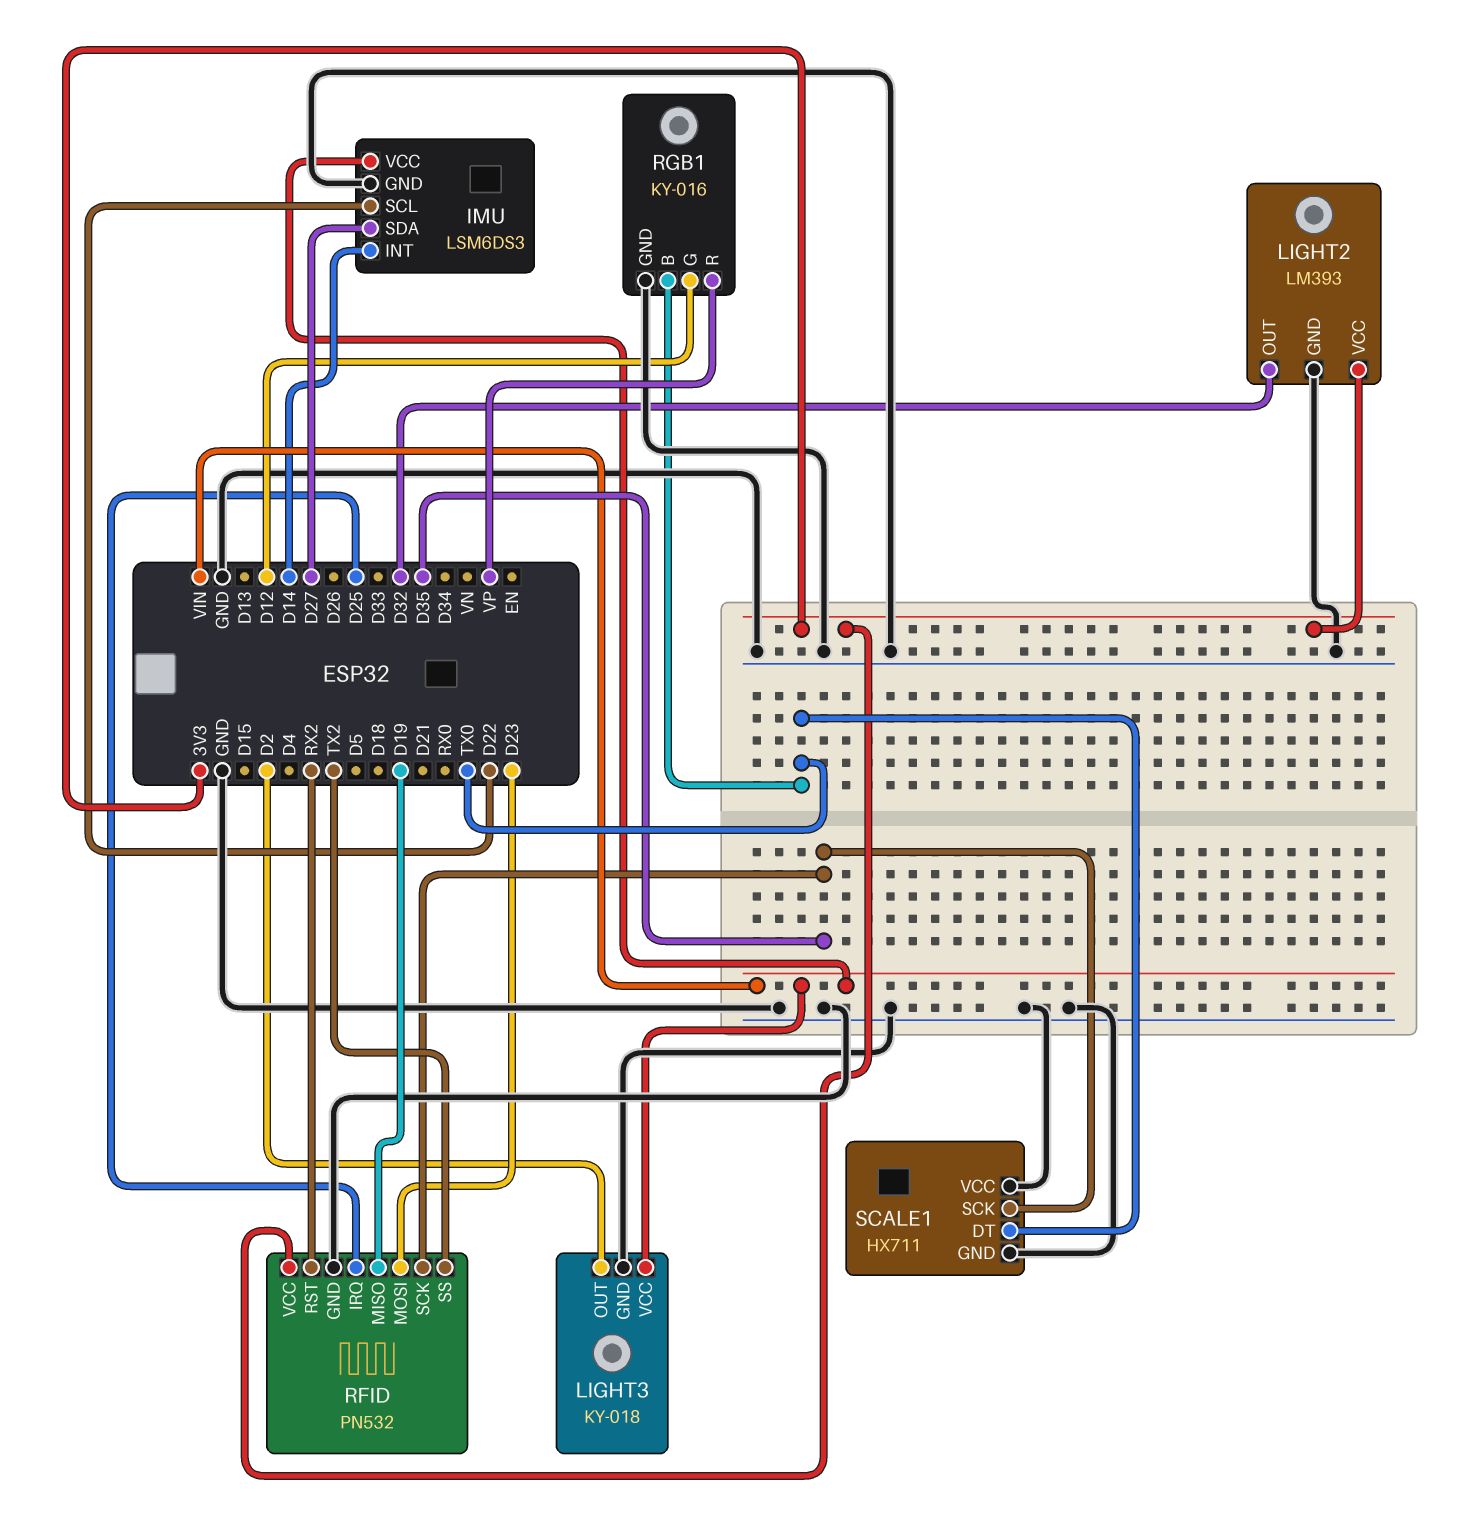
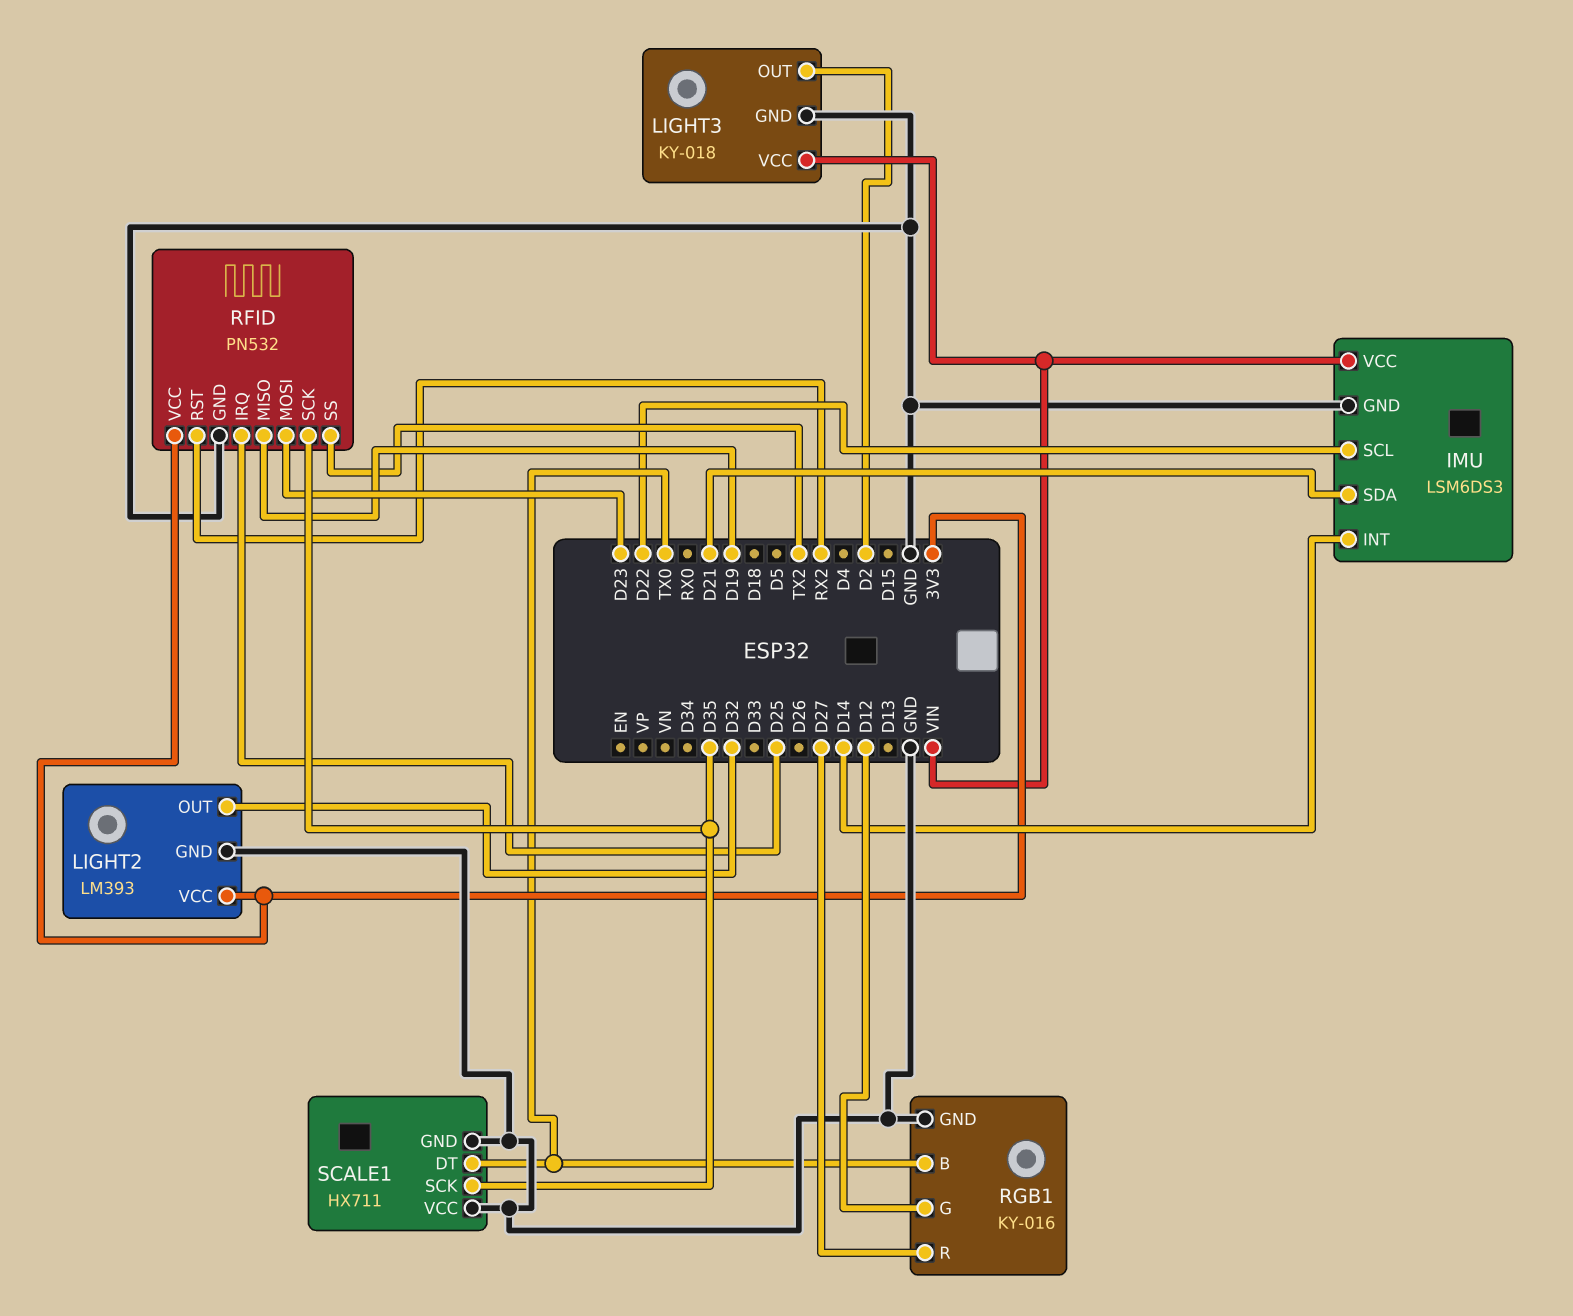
IMU pin SDA: D27 -> D21
RGB1 pin R: VP -> D27

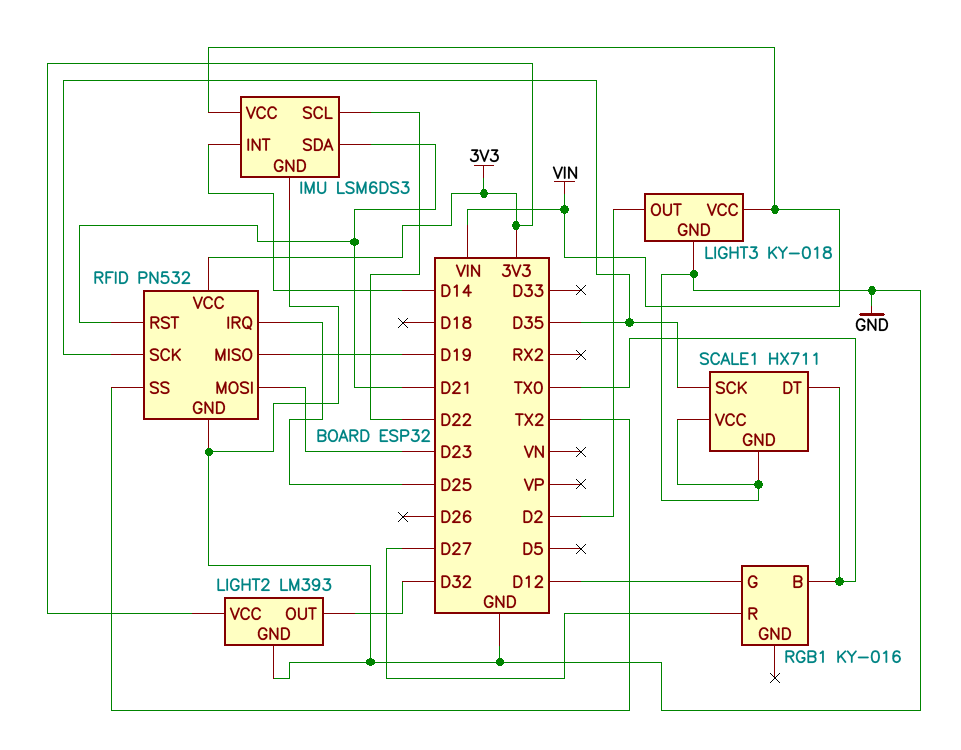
RFID pin RST: RX2 -> D21
RGB1 pin GND: GND -> none

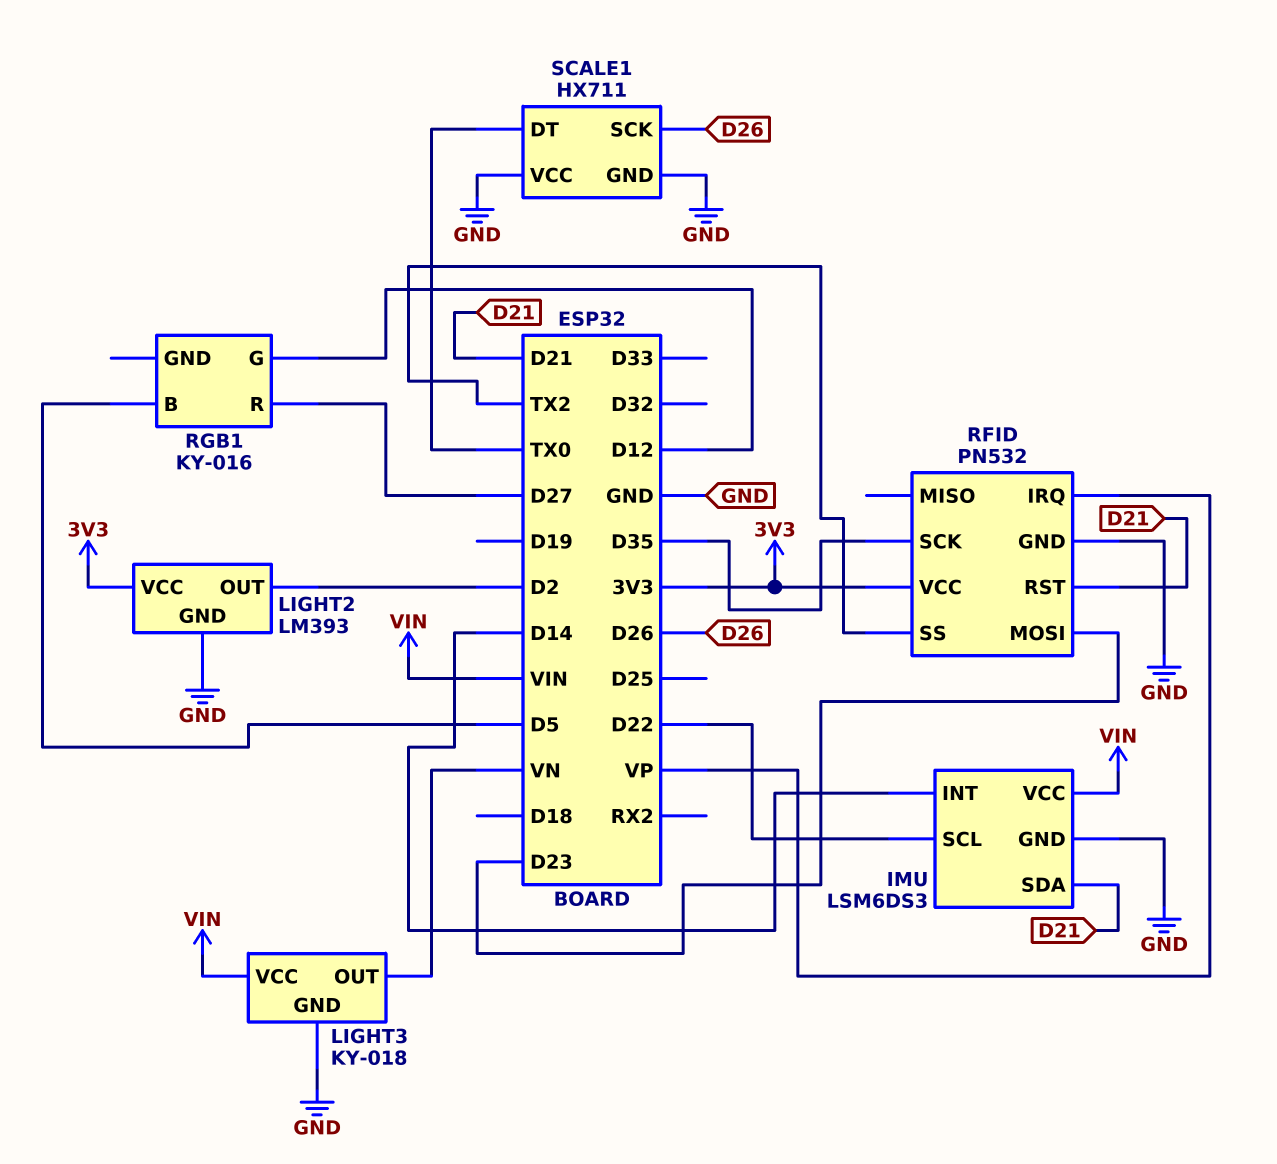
LIGHT2 pin OUT: D32 -> D2
LIGHT3 pin OUT: D2 -> VN
RFID pin IRQ: D25 -> VP
RFID pin MISO: D19 -> none
RGB1 pin B: TX0 -> D5
SCALE1 pin SCK: D35 -> D26

